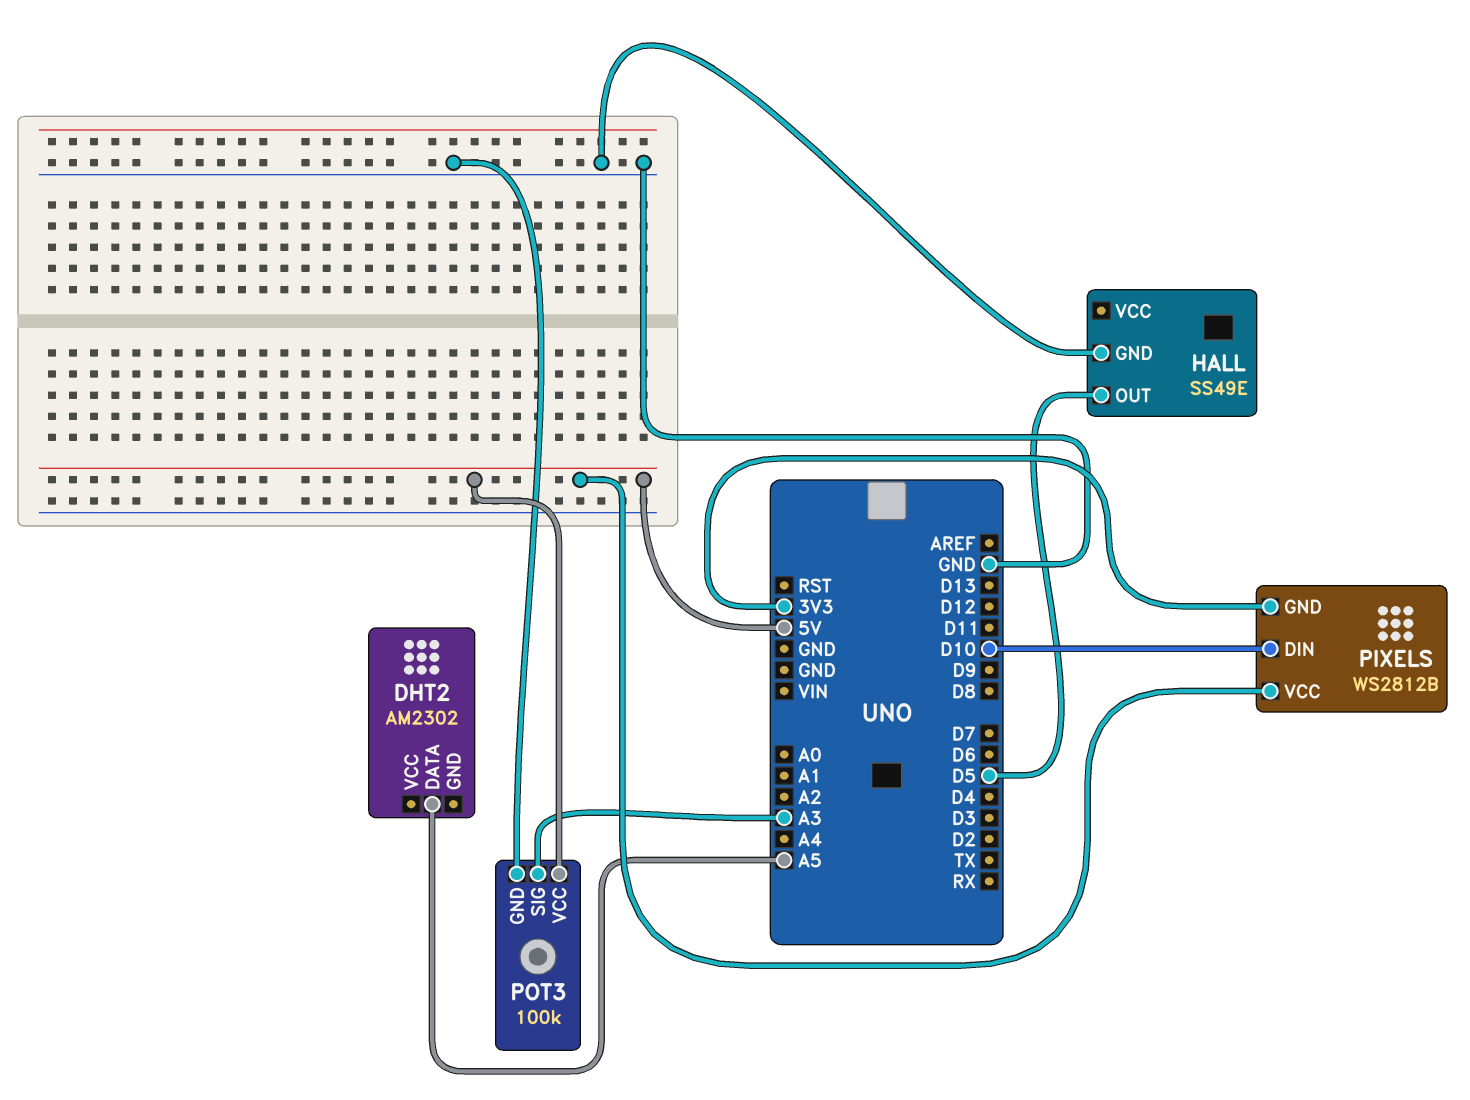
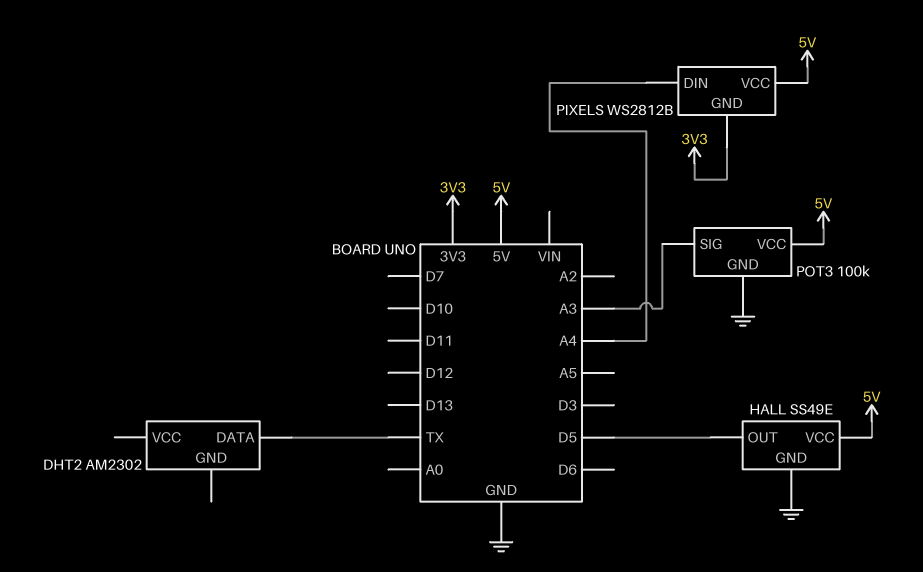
DHT2 pin DATA: A5 -> TX
HALL pin VCC: none -> 5V
PIXELS pin DIN: D10 -> A4

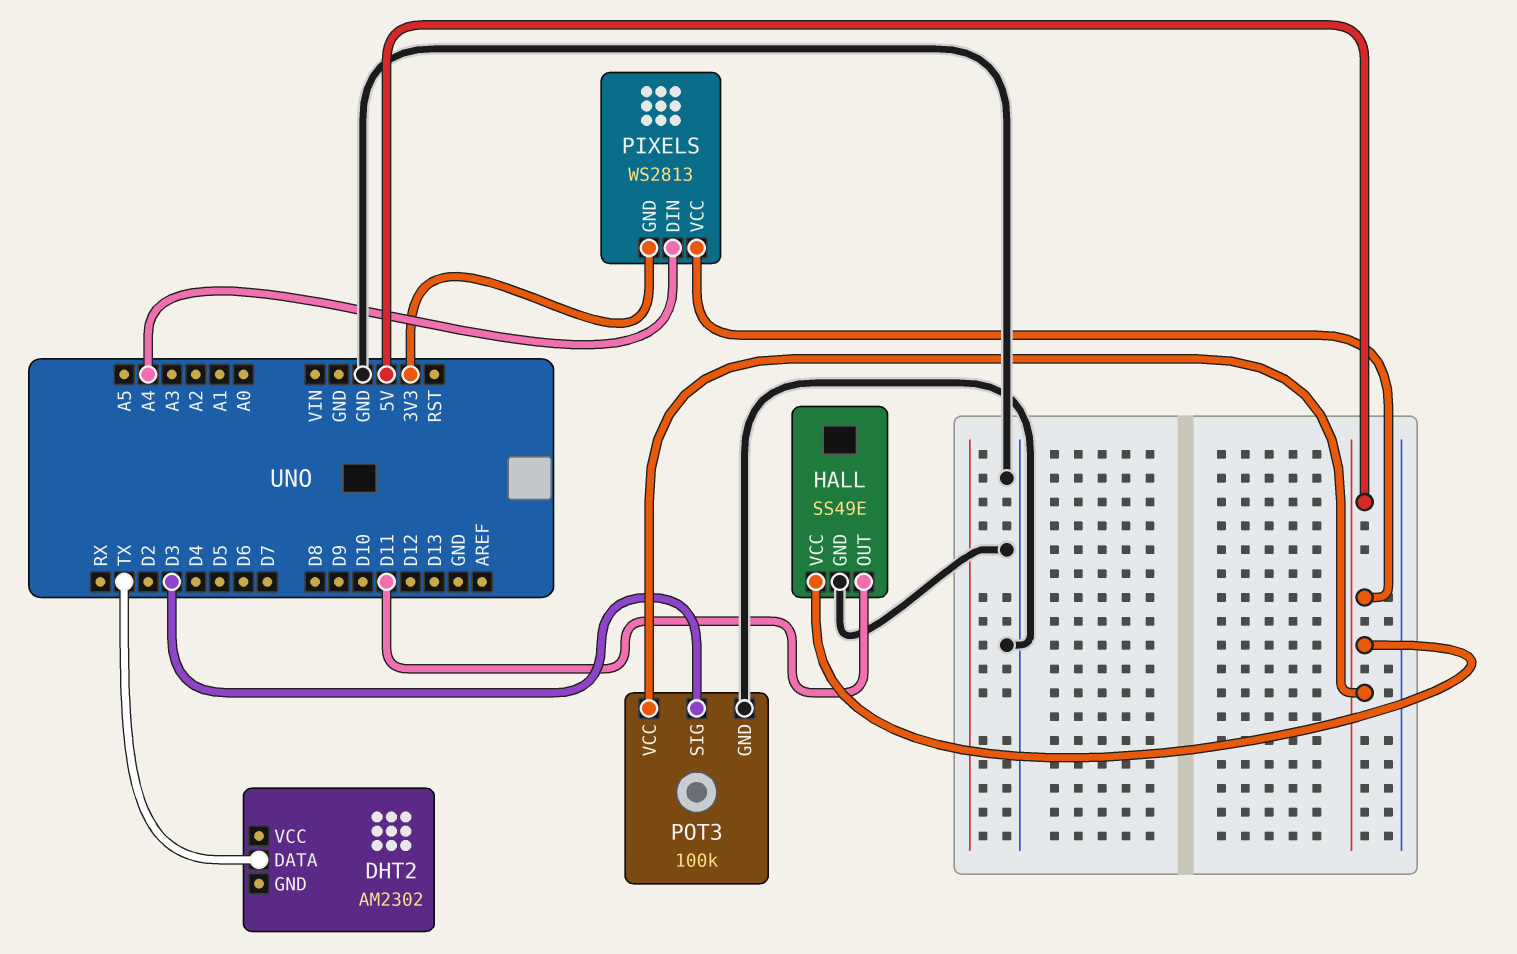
HALL pin OUT: D5 -> D11
PIXELS: WS2812B -> WS2813
POT3 pin SIG: A3 -> D3

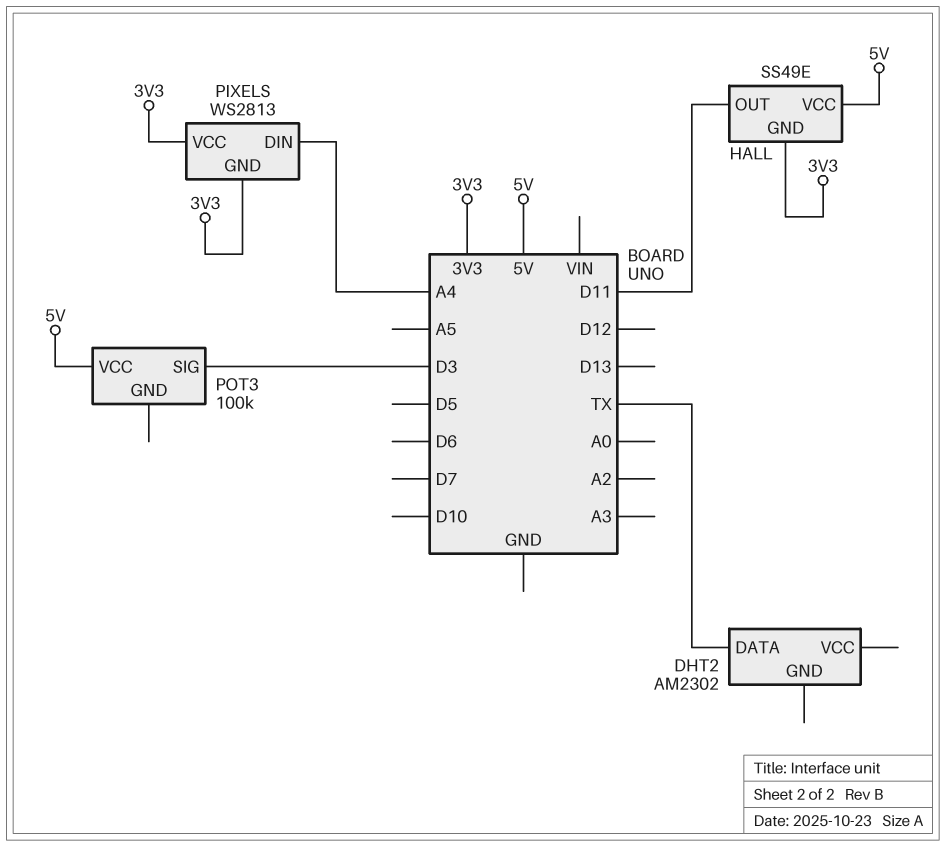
HALL pin GND: GND -> 3V3
PIXELS pin VCC: 5V -> 3V3
POT3 pin GND: GND -> none

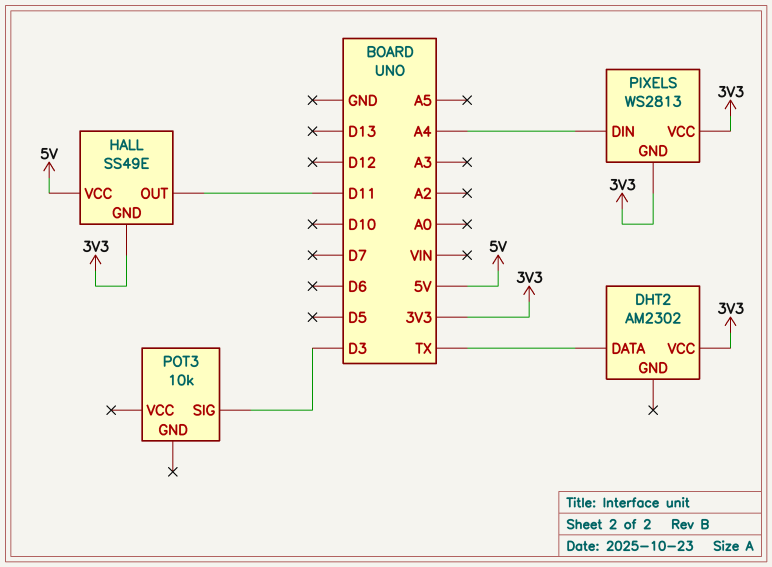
DHT2 pin VCC: none -> 3V3
POT3: 100k -> 10k
POT3 pin VCC: 5V -> none

